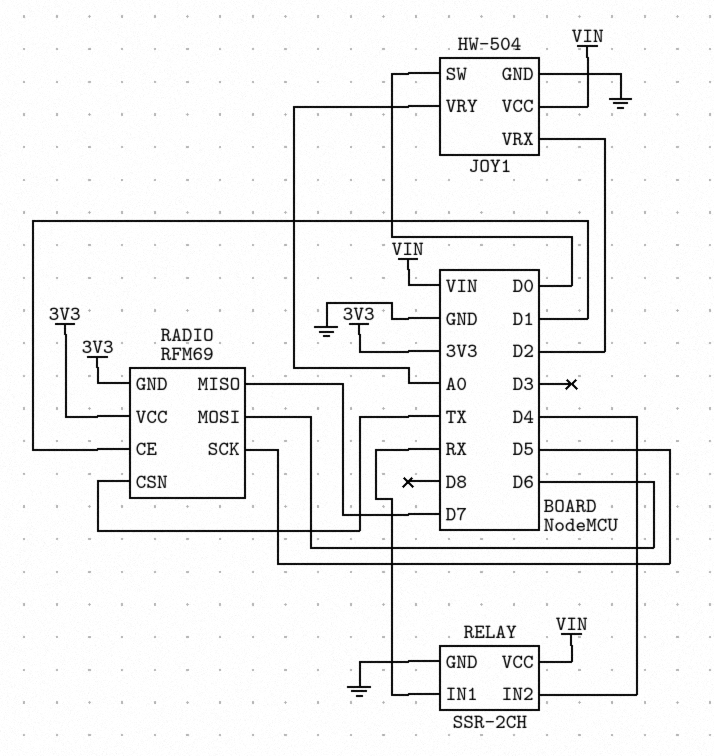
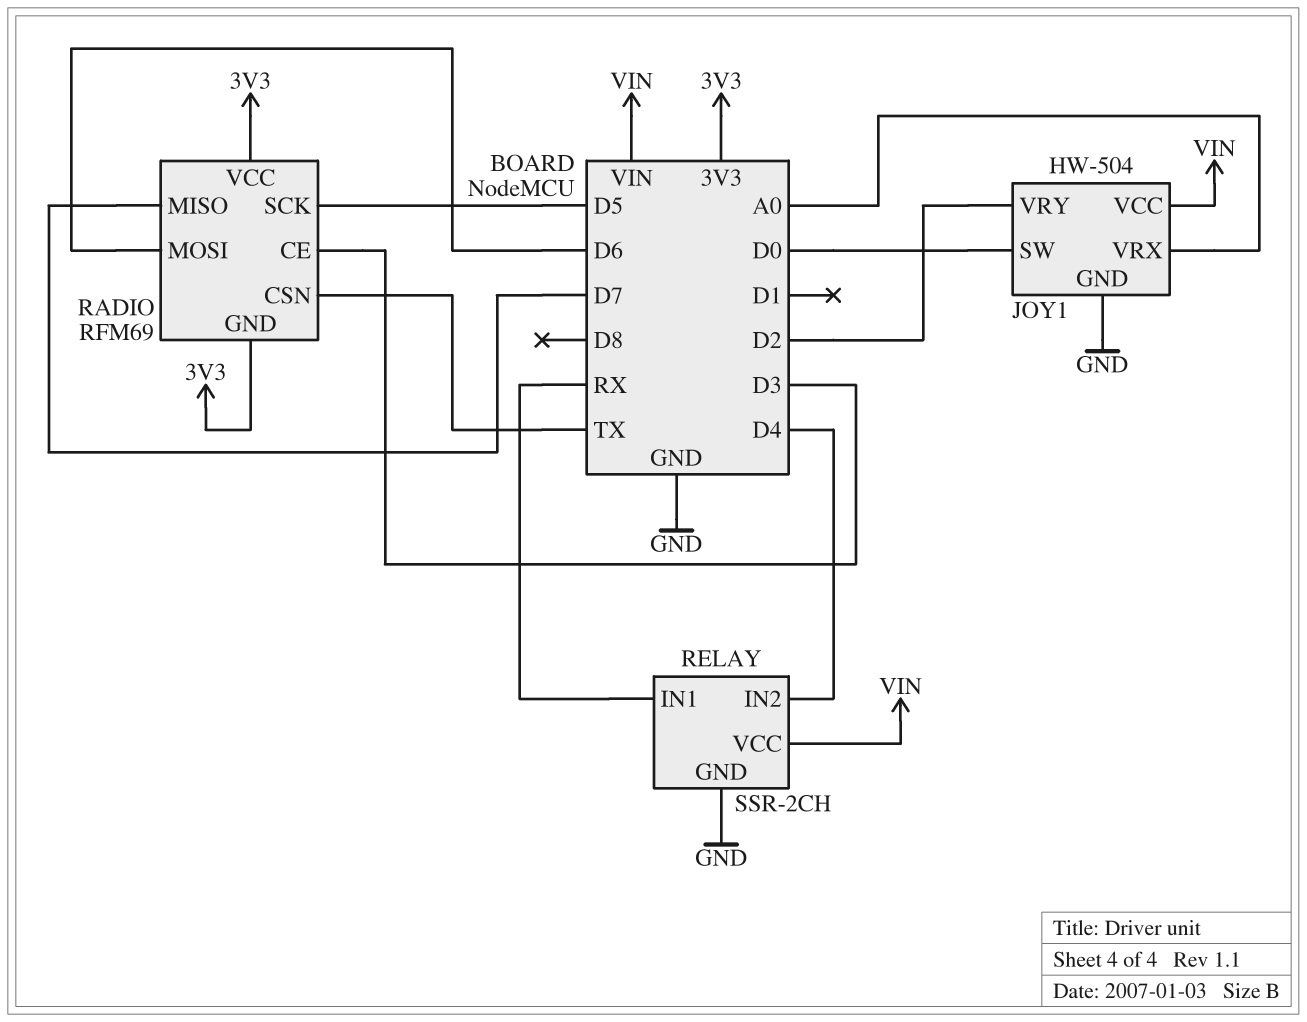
JOY1 pin VRX: D2 -> A0
JOY1 pin VRY: A0 -> D2
RADIO pin CE: D1 -> D3

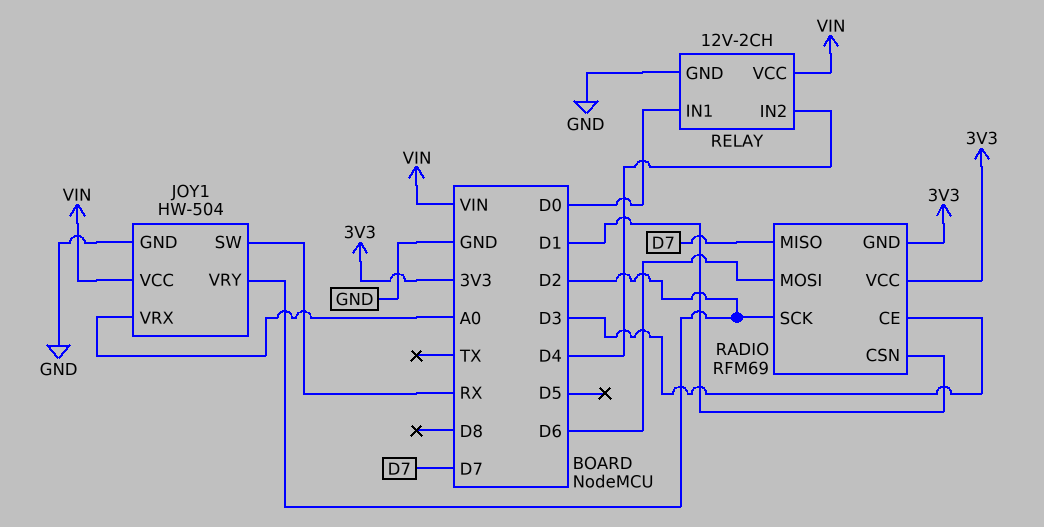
JOY1 pin SW: D0 -> RX
RADIO pin CSN: TX -> D1
RADIO pin SCK: D5 -> D2
RELAY: SSR-2CH -> 12V-2CH
RELAY pin IN1: RX -> D0

